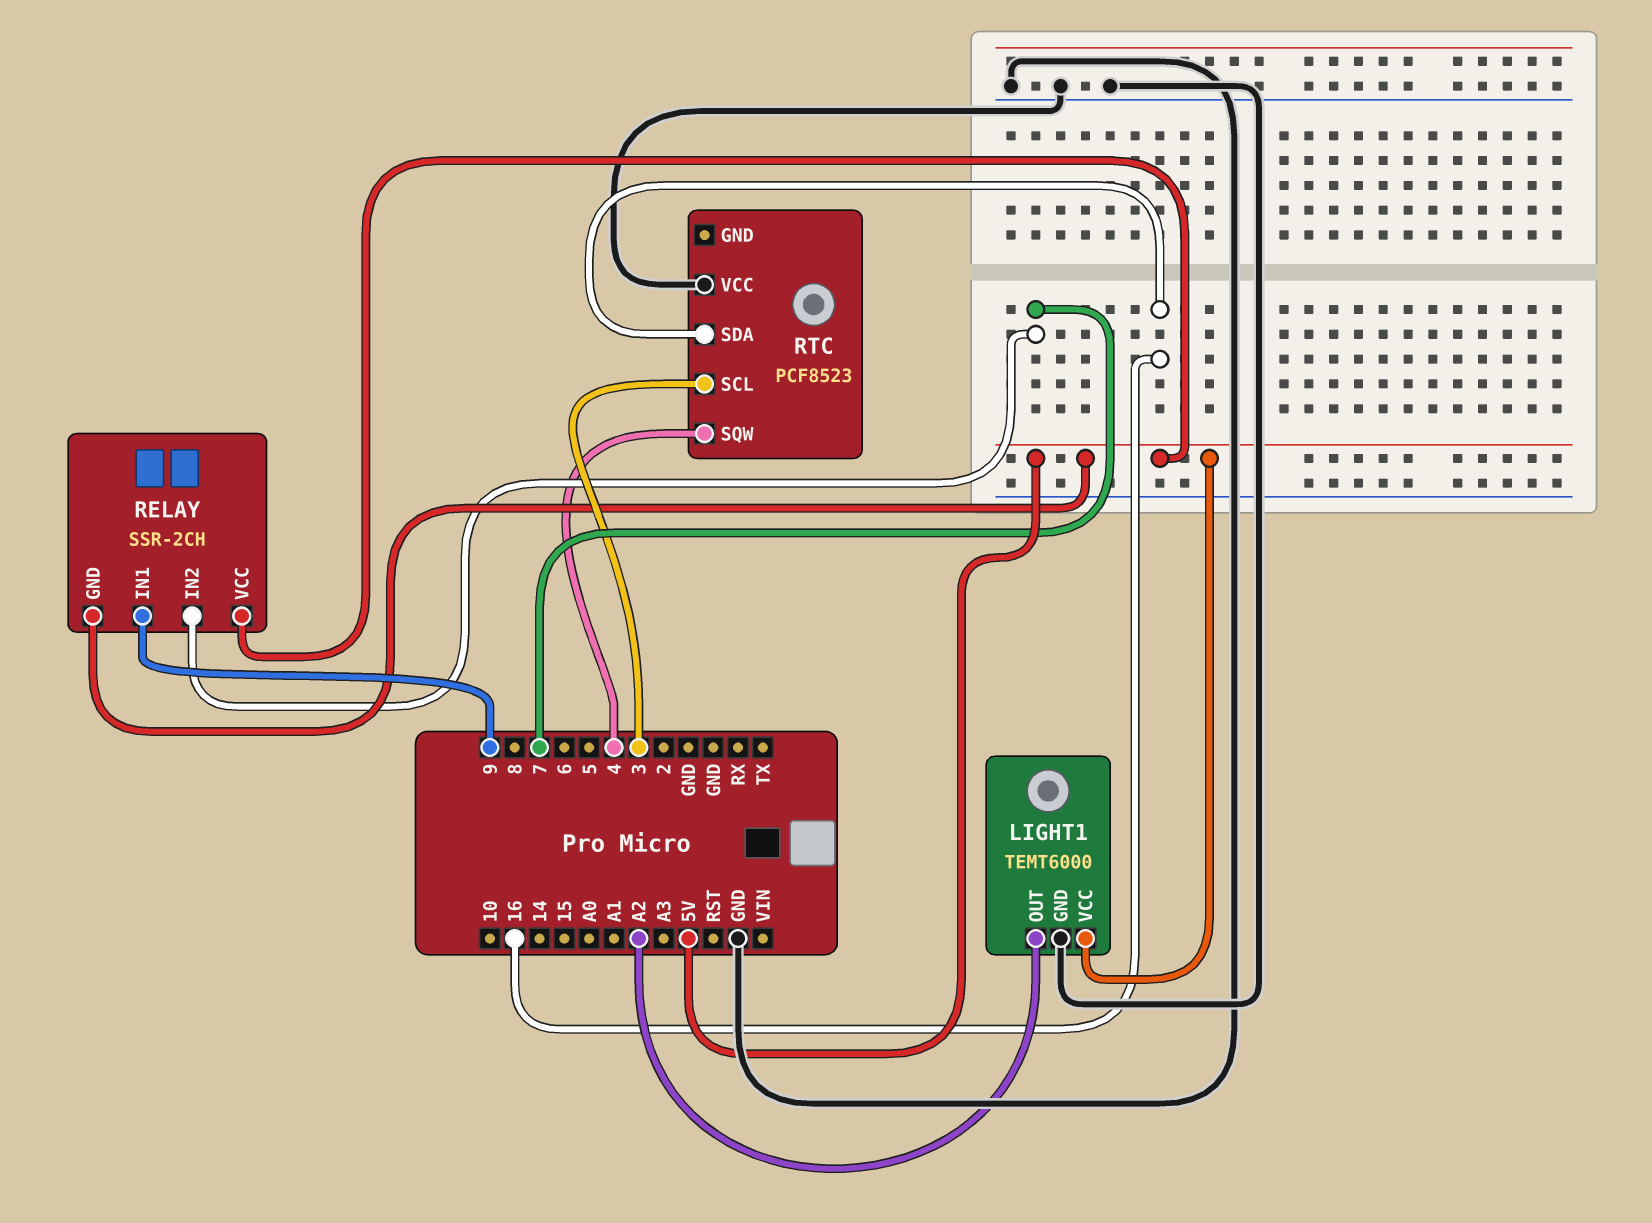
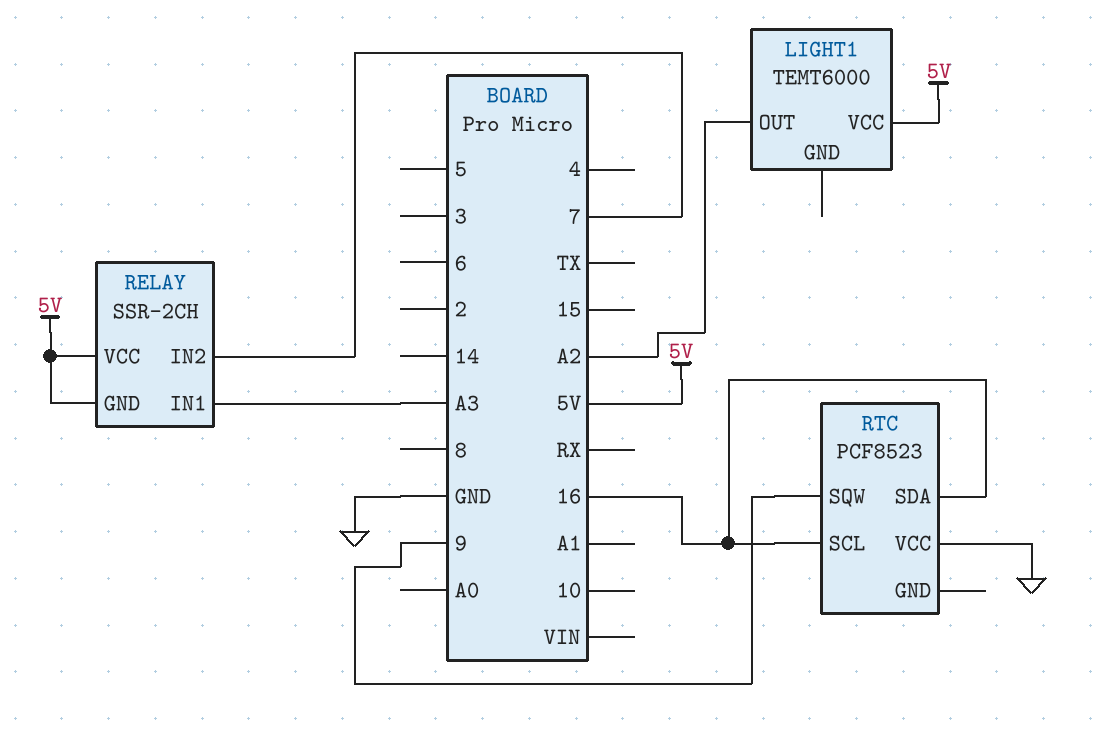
LIGHT1 pin GND: GND -> none
RELAY pin IN1: 9 -> A3
RTC pin SCL: 3 -> 16
RTC pin SQW: 4 -> 9

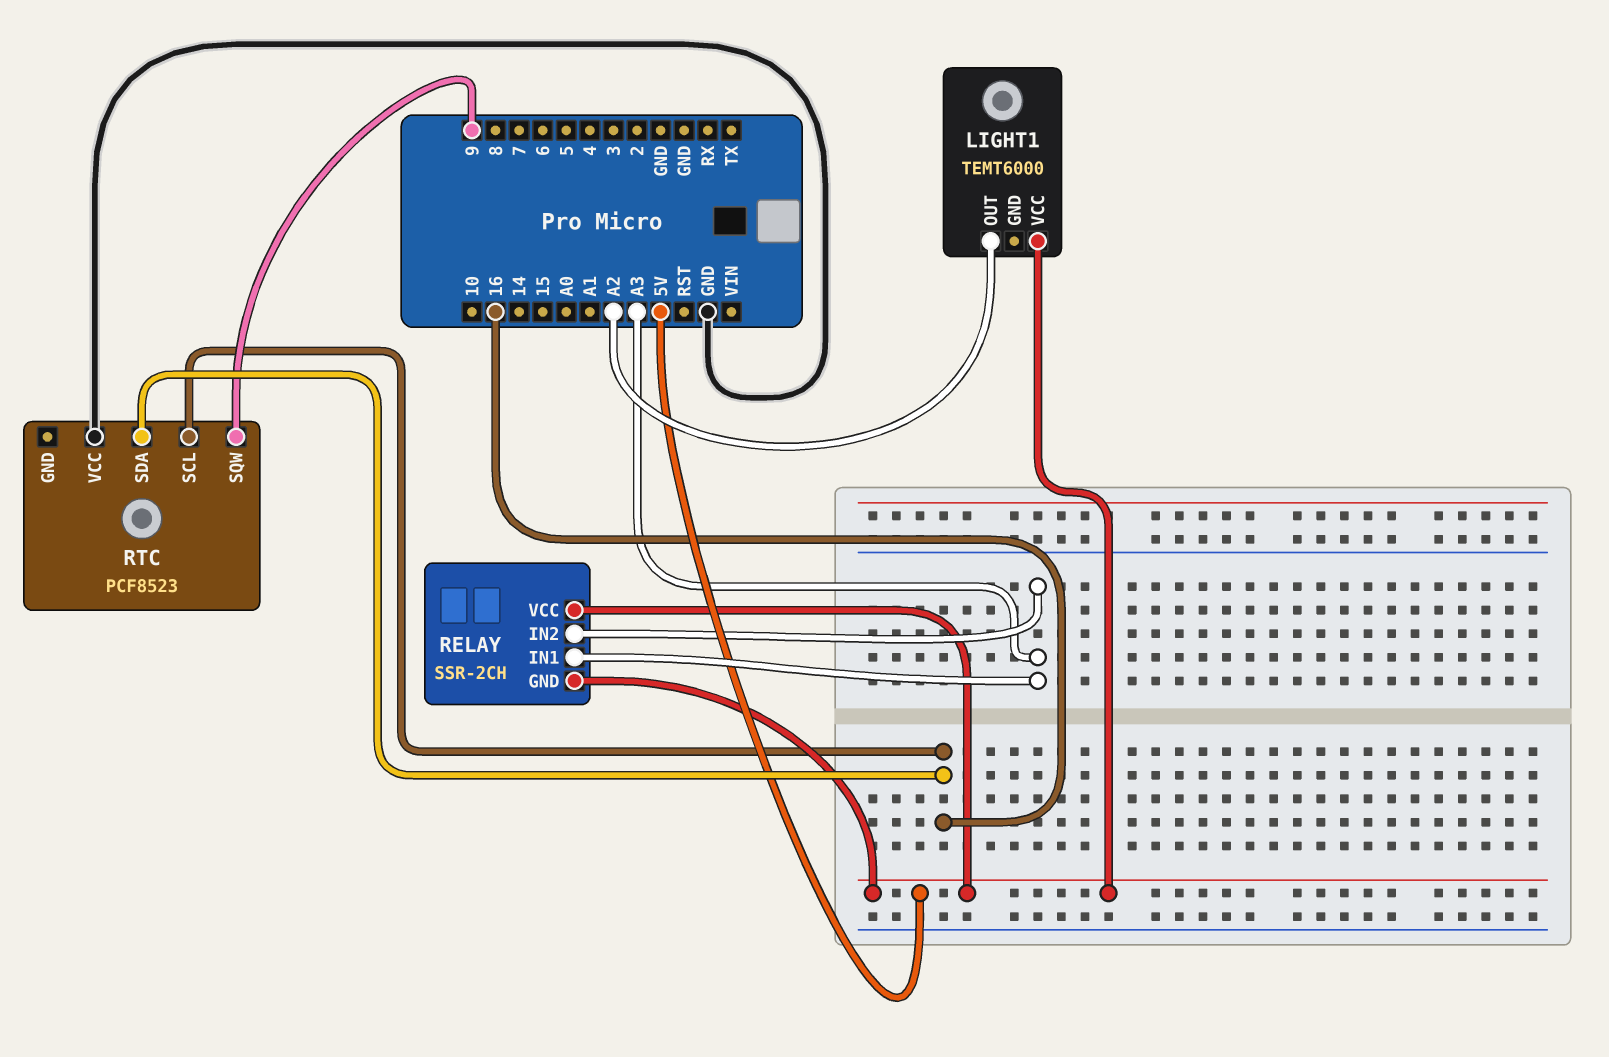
RELAY pin IN2: 7 -> A3

